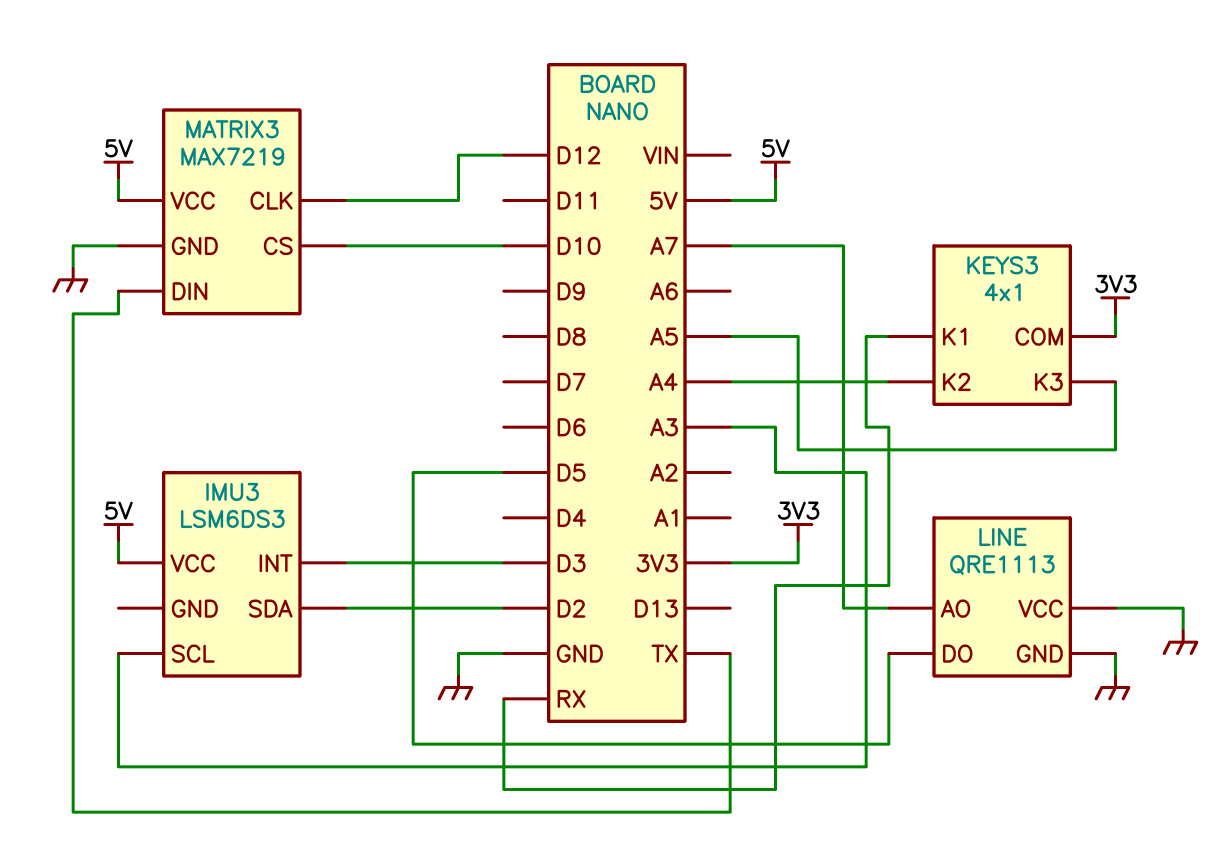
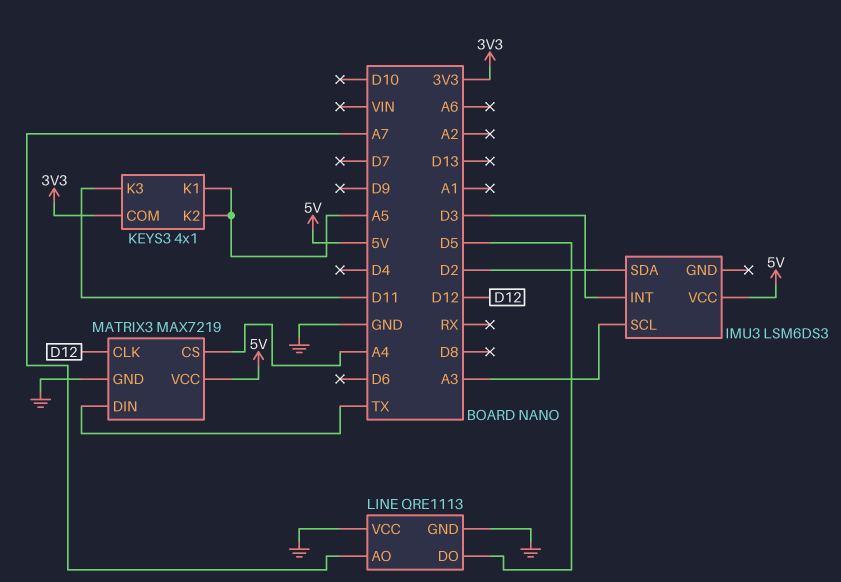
KEYS3 pin K1: RX -> A5
KEYS3 pin K2: A4 -> A5
KEYS3 pin K3: A5 -> D11
MATRIX3 pin CS: D10 -> A4

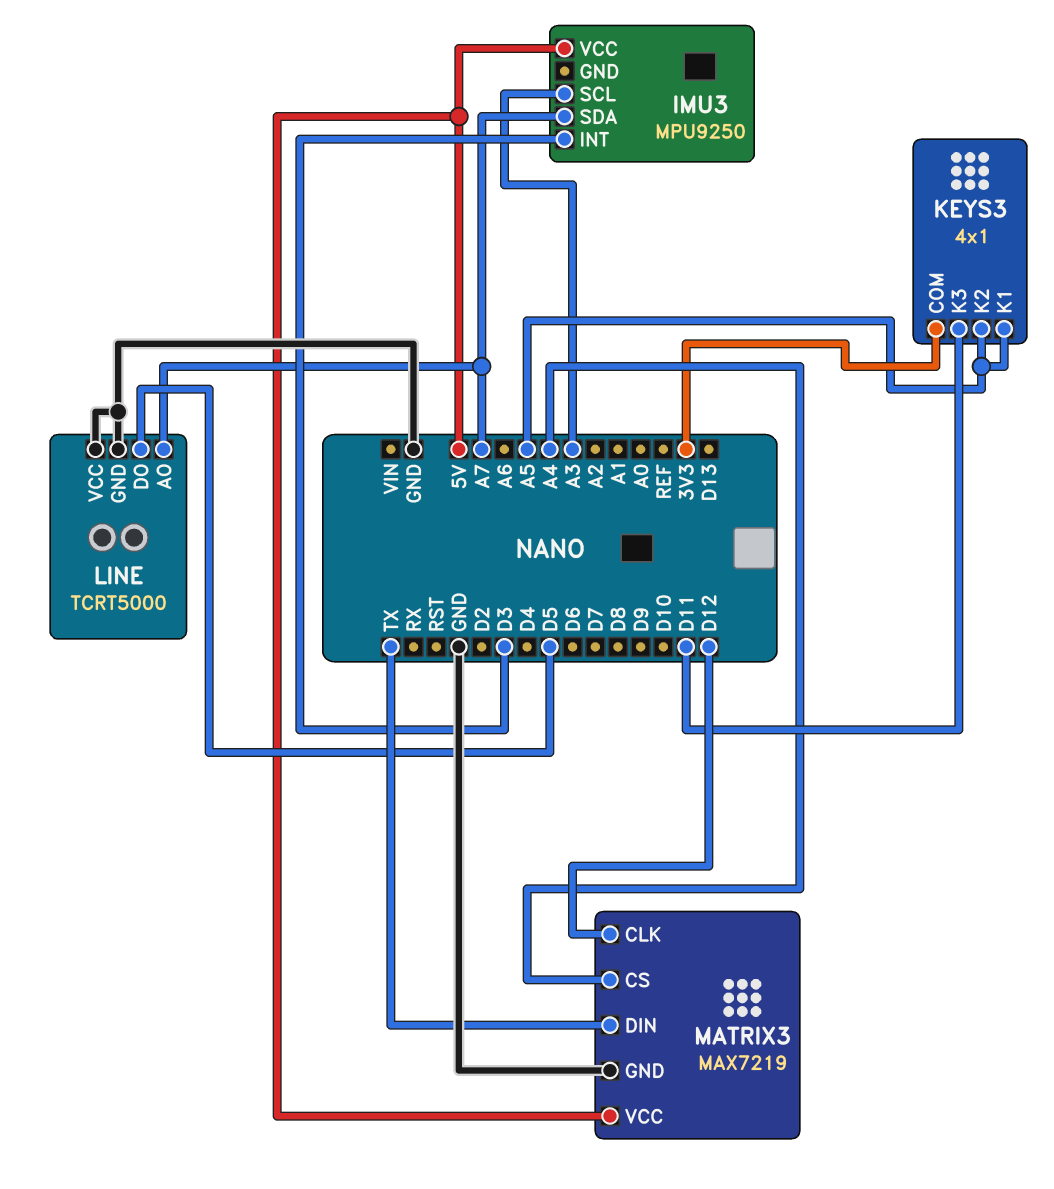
IMU3: LSM6DS3 -> MPU9250
IMU3 pin SDA: D2 -> A7
LINE: QRE1113 -> TCRT5000

